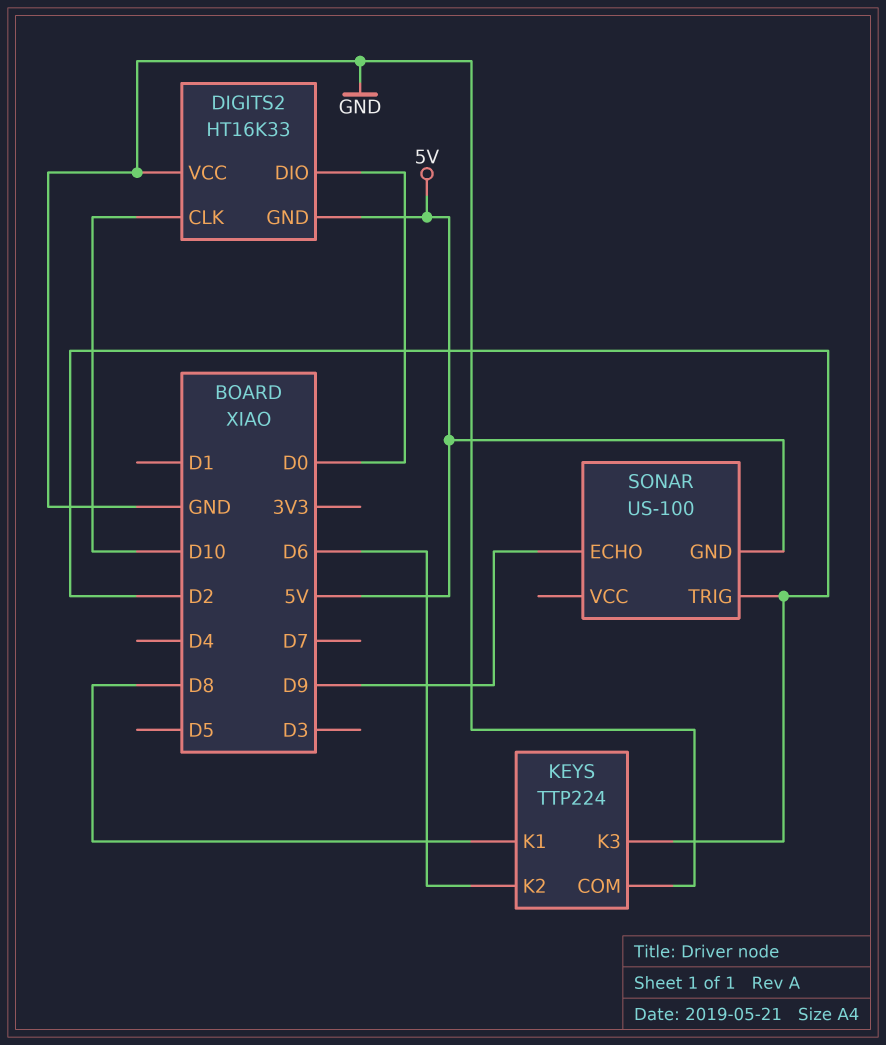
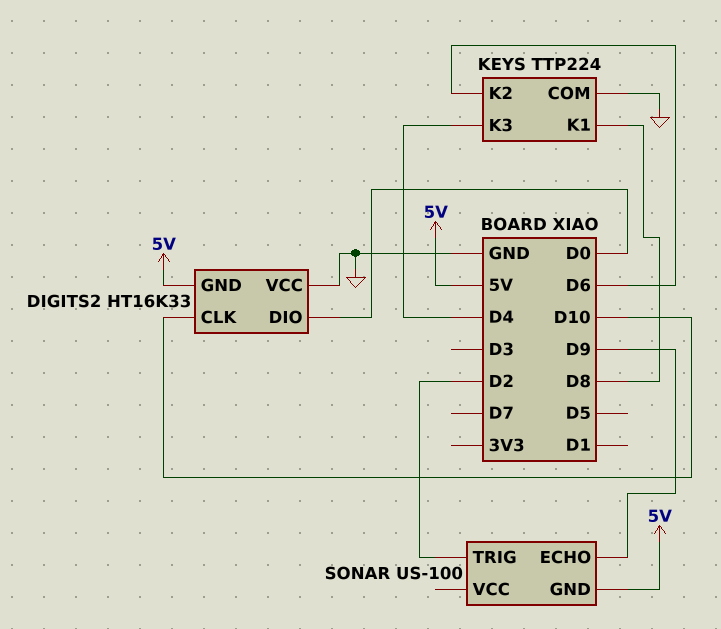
KEYS pin K3: D2 -> D4

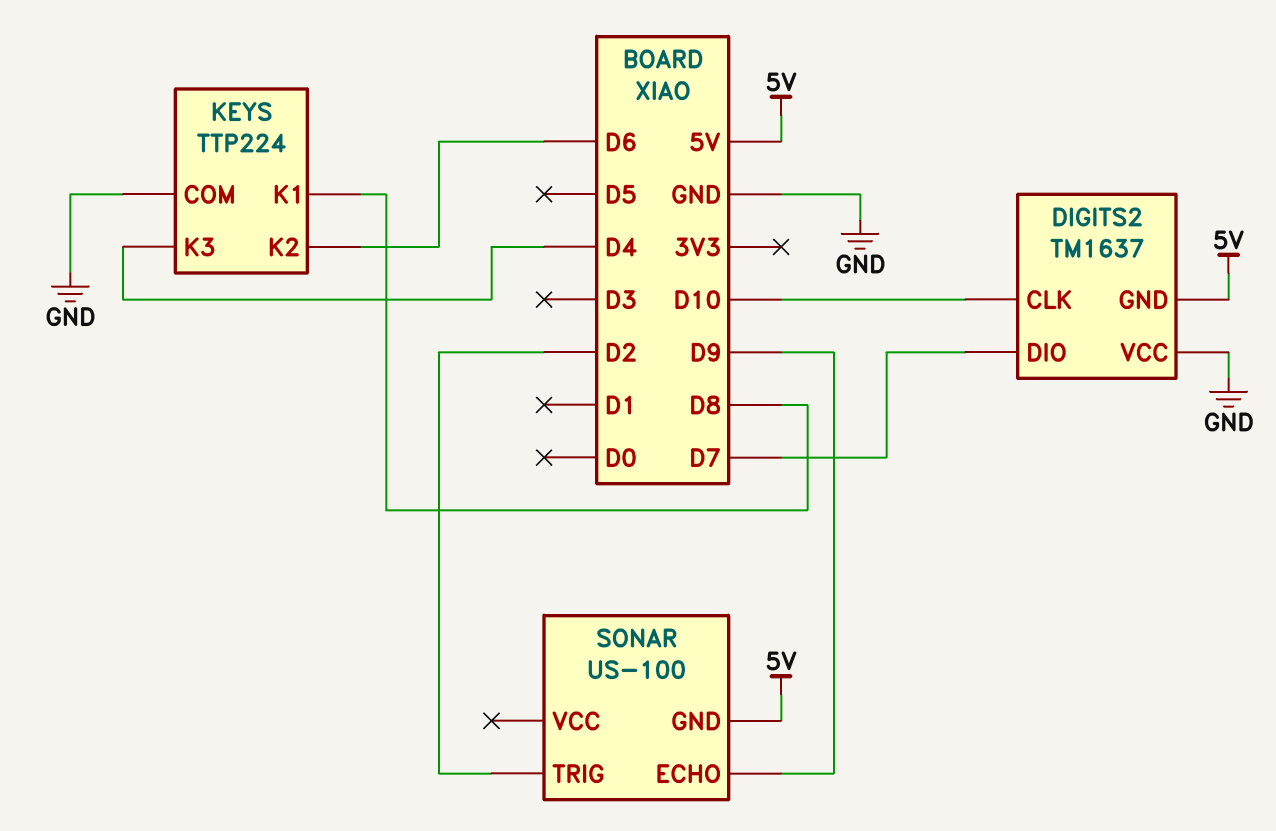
DIGITS2: HT16K33 -> TM1637
DIGITS2 pin DIO: D0 -> D7

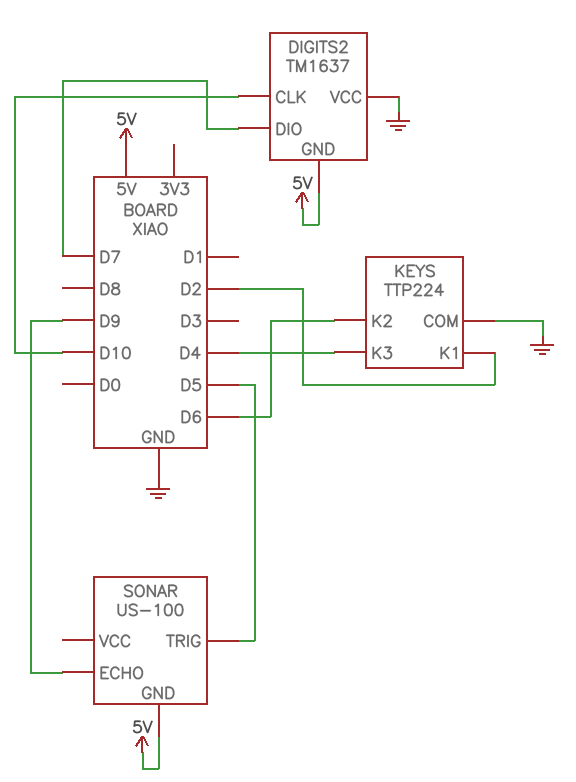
KEYS pin K1: D8 -> D2
SONAR pin TRIG: D2 -> D5

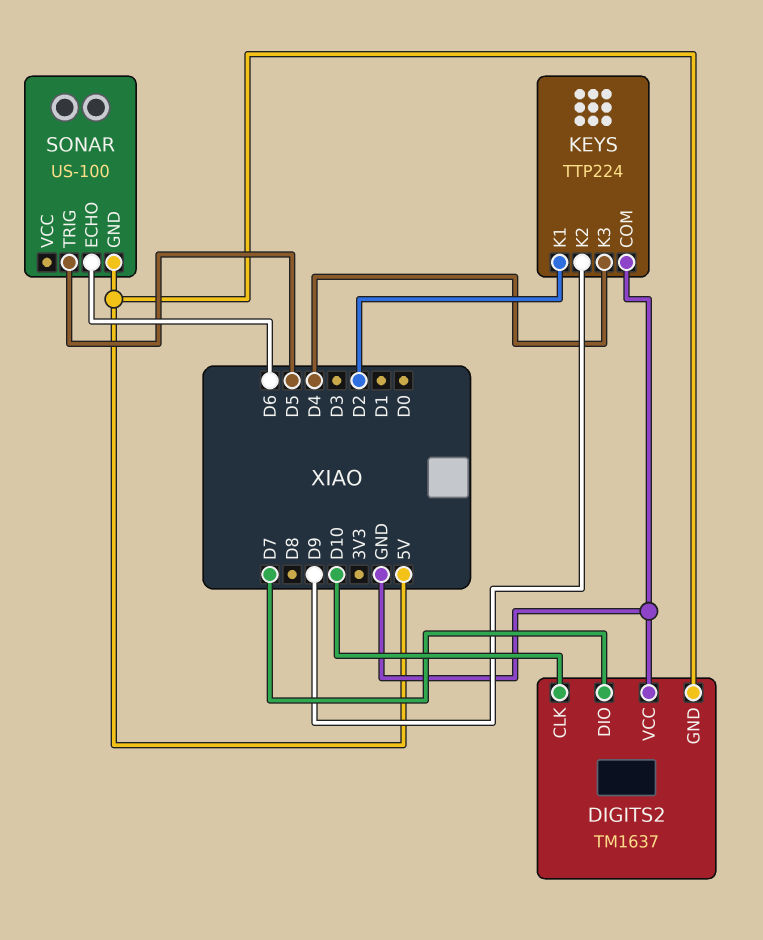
KEYS pin K2: D6 -> D9
SONAR pin ECHO: D9 -> D6

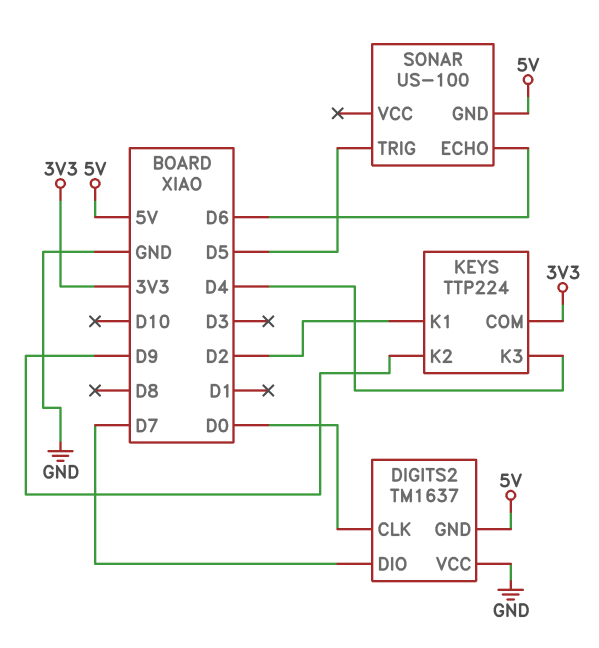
DIGITS2 pin CLK: D10 -> D0
KEYS pin COM: GND -> 3V3

